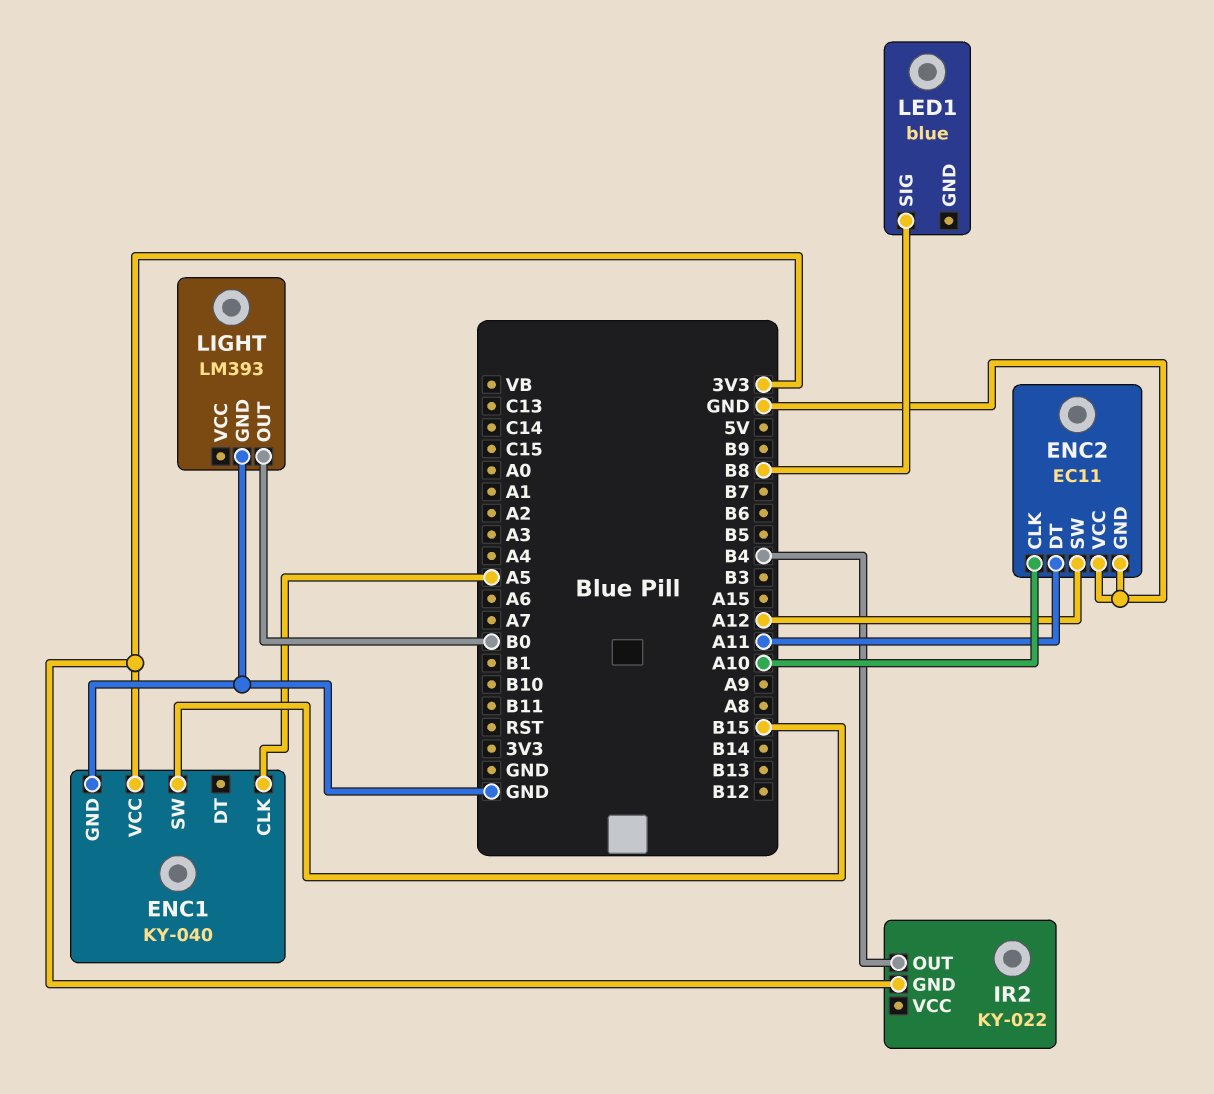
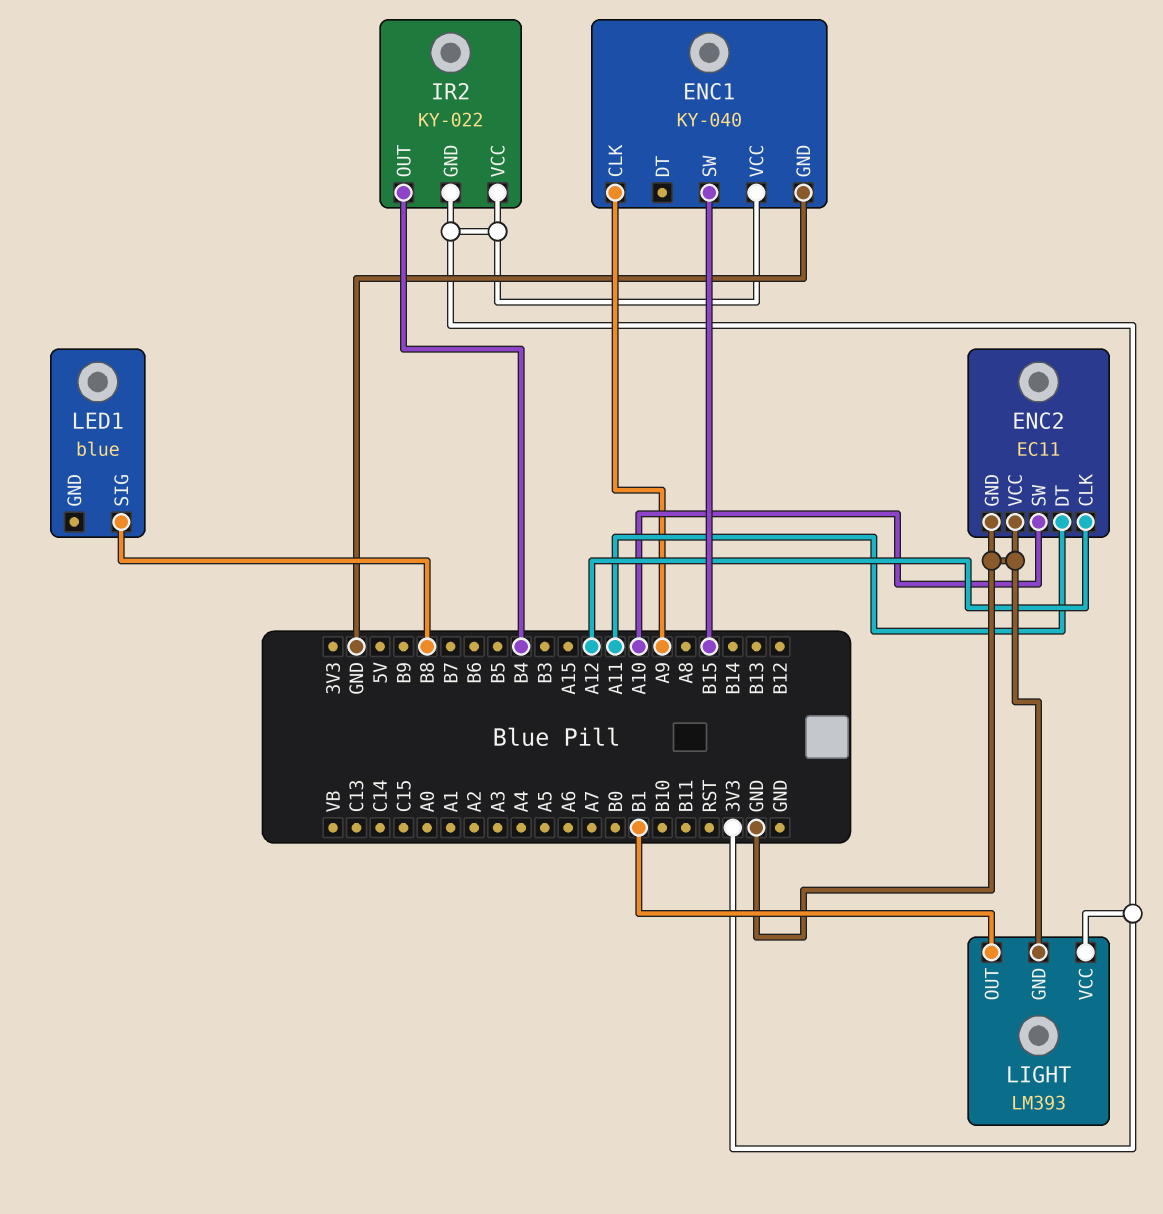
ENC1 pin CLK: A5 -> A9
ENC2 pin CLK: A10 -> A12
ENC2 pin SW: A12 -> A10
IR2 pin VCC: none -> 3V3
LIGHT pin OUT: B0 -> B1
LIGHT pin VCC: none -> 3V3

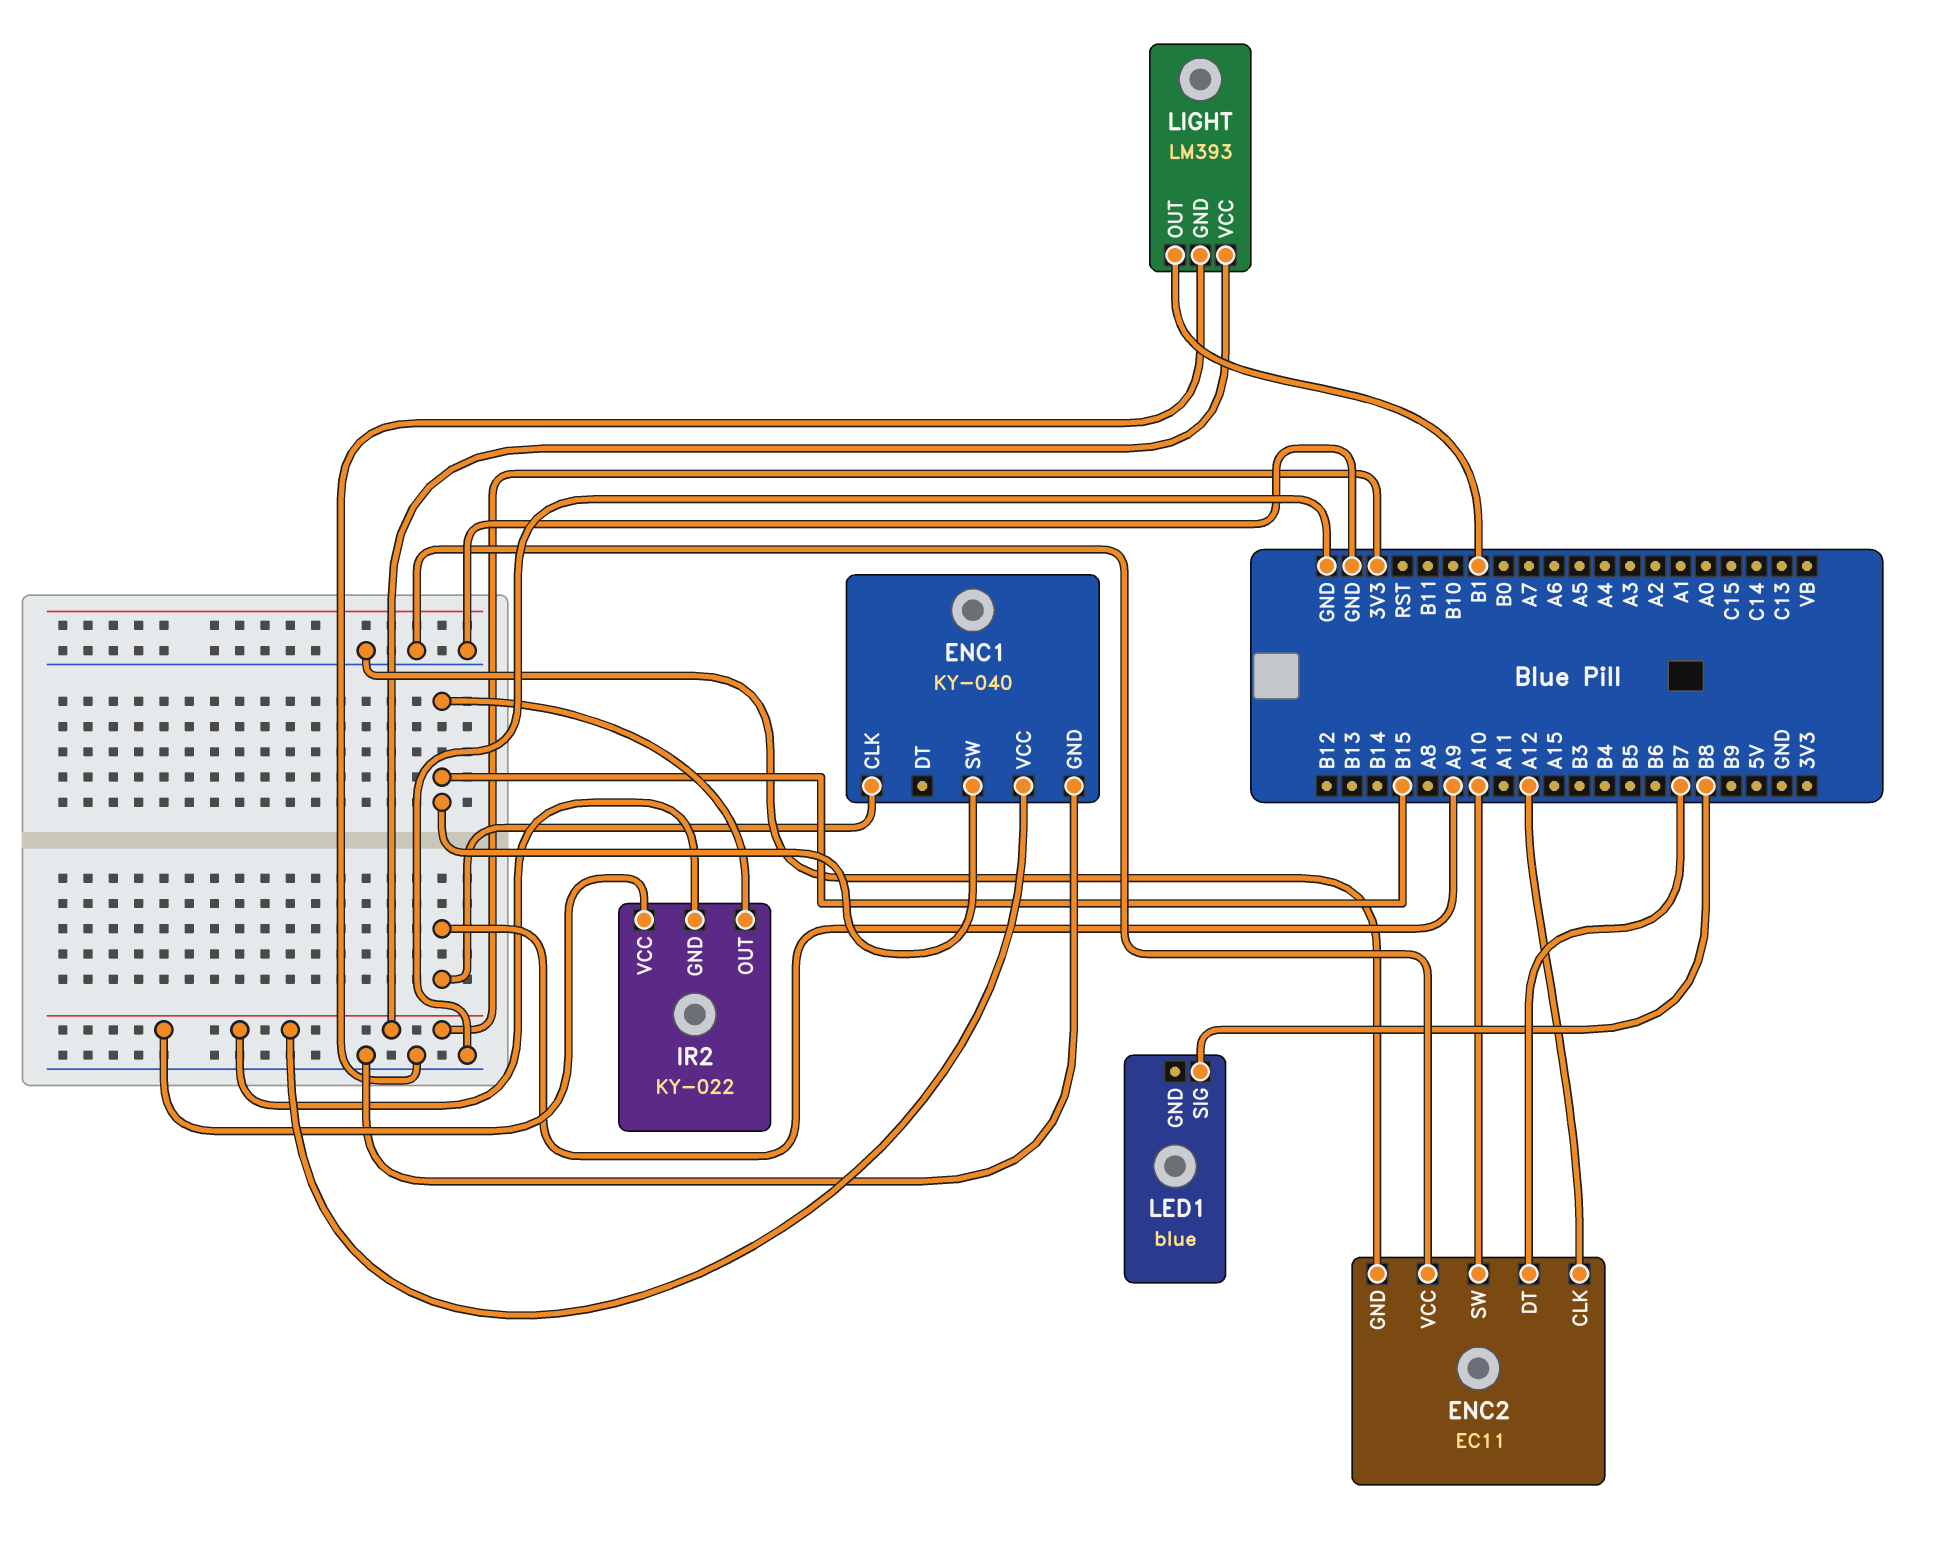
ENC2 pin DT: A11 -> B7
IR2 pin OUT: B4 -> B15

